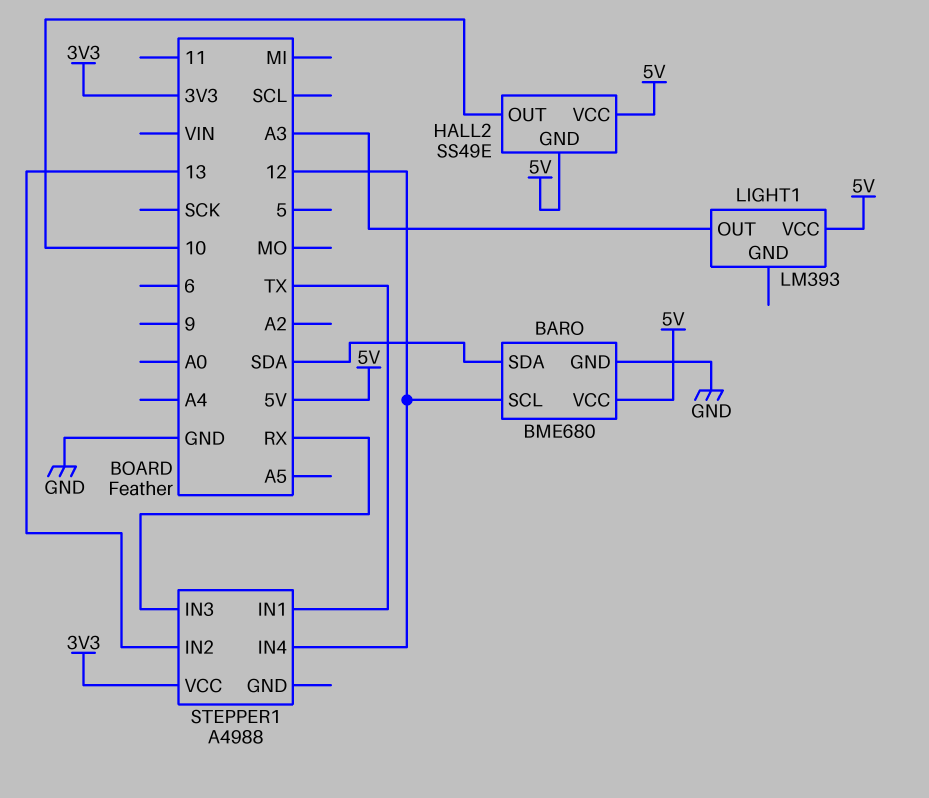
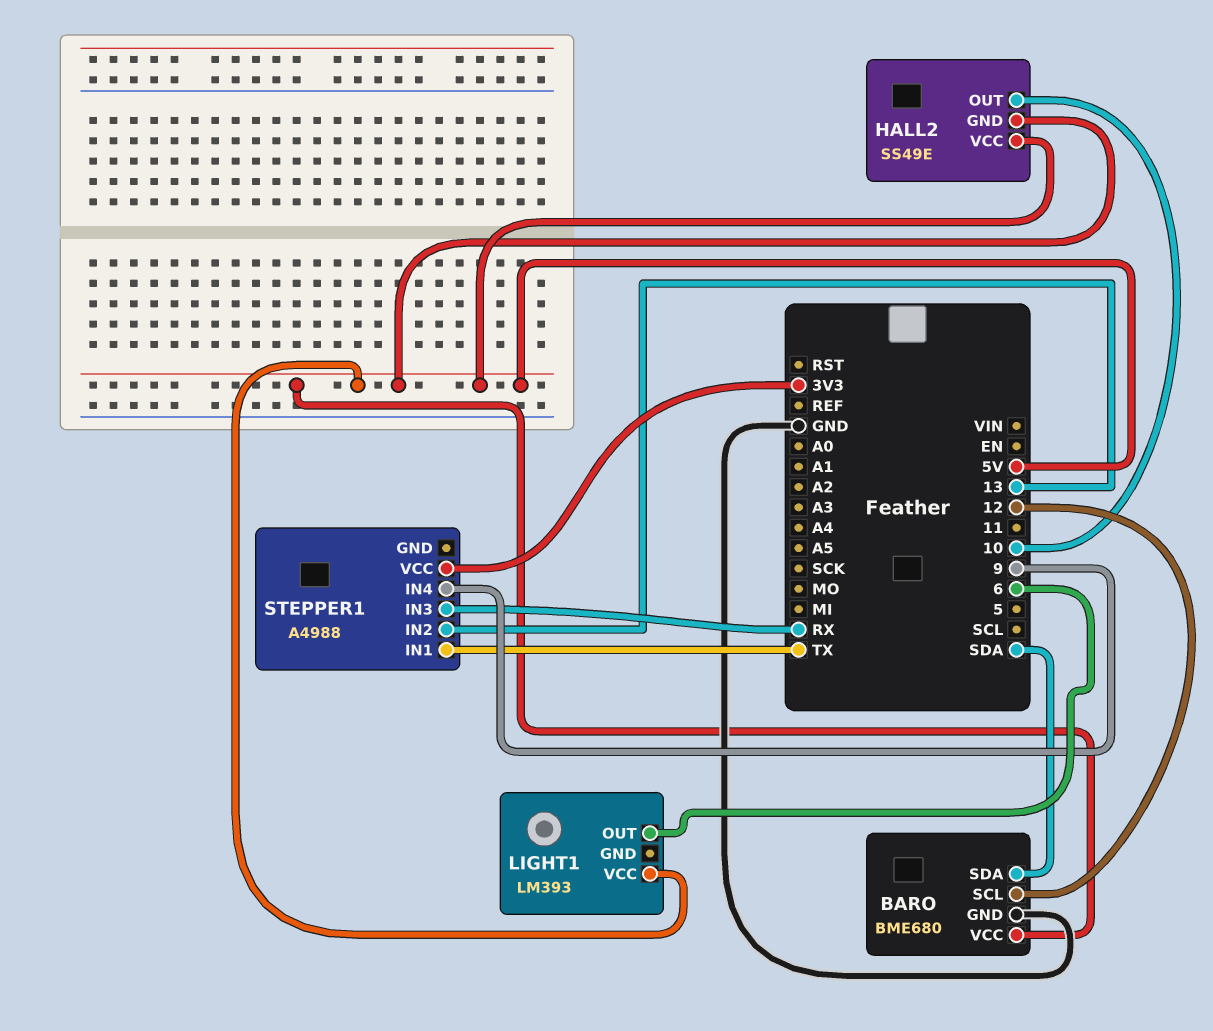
LIGHT1 pin OUT: A3 -> 6
STEPPER1 pin IN4: 12 -> 9

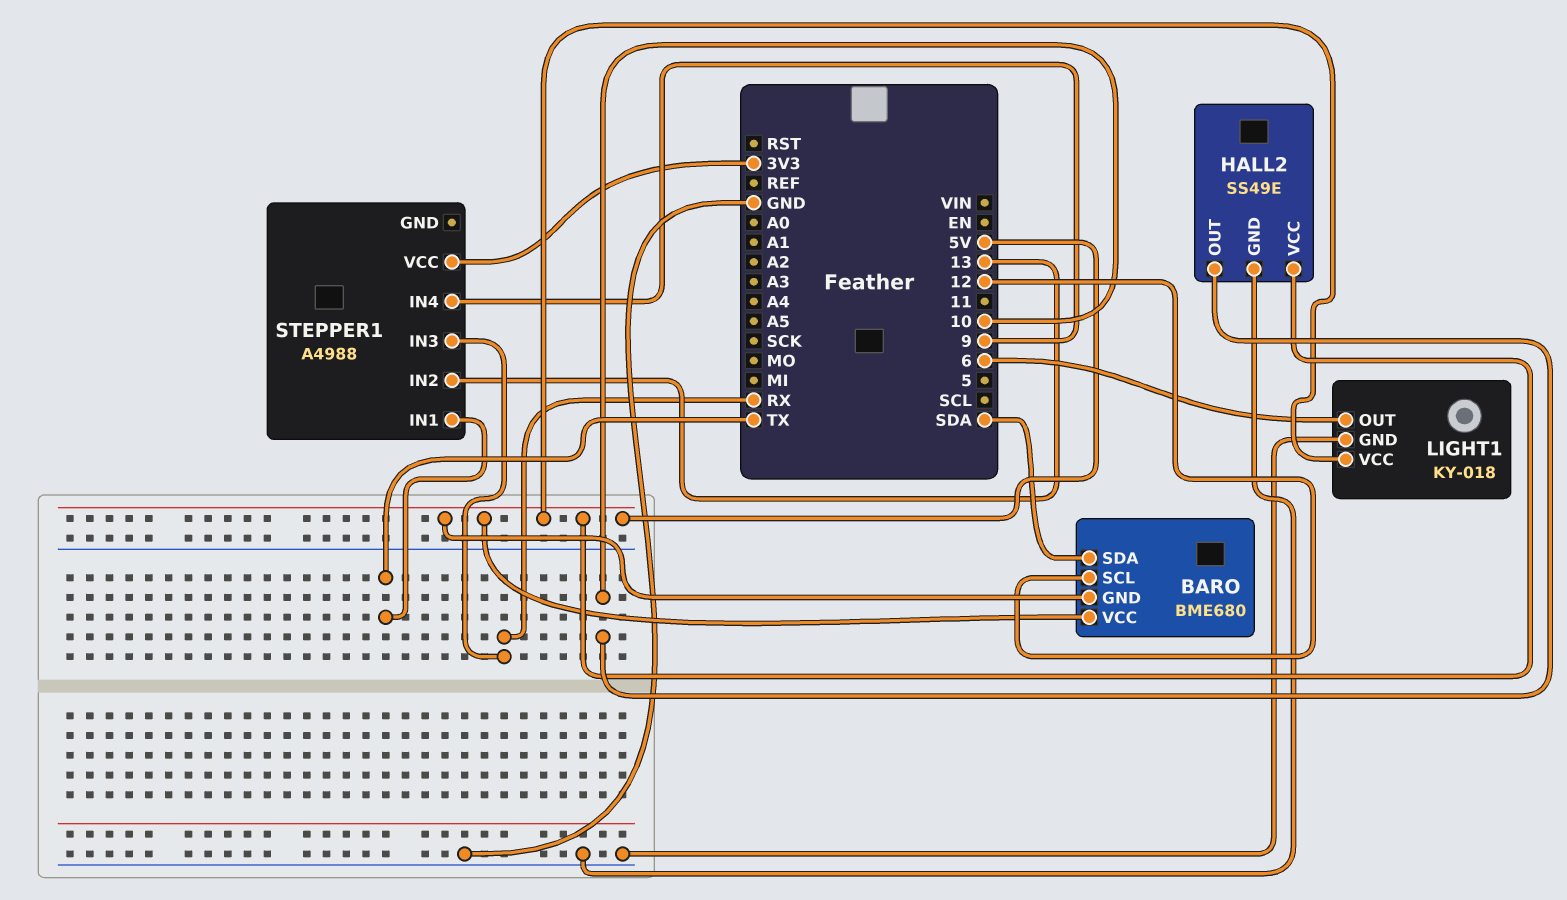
BARO pin GND: GND -> 5V
HALL2 pin GND: 5V -> GND
LIGHT1: LM393 -> KY-018
LIGHT1 pin GND: none -> GND

